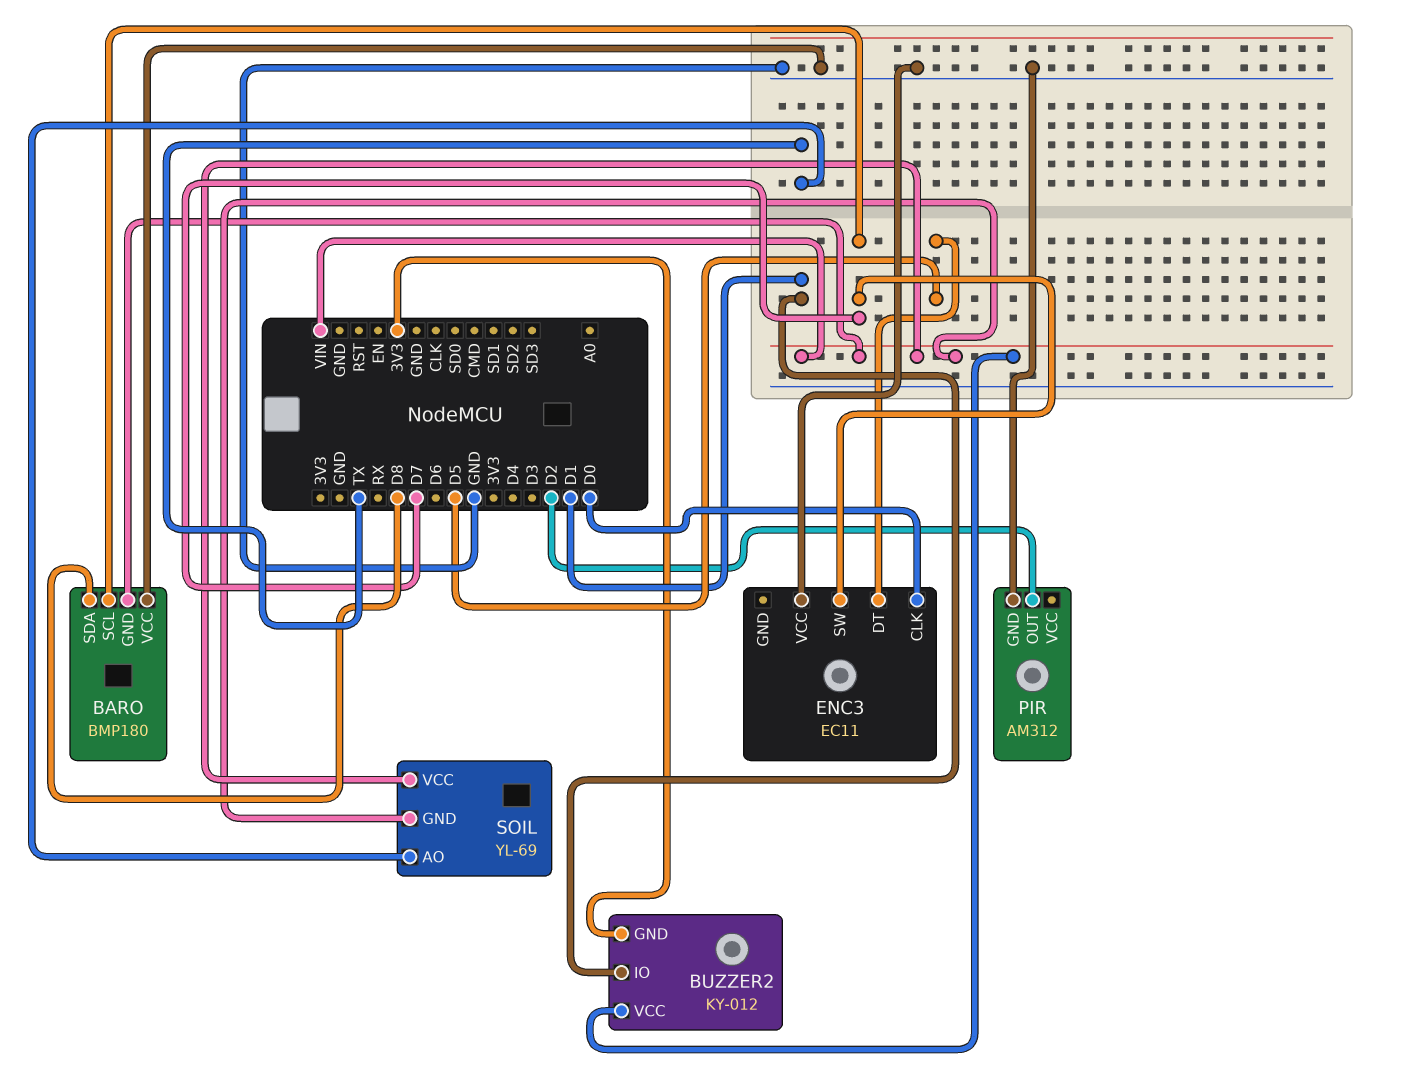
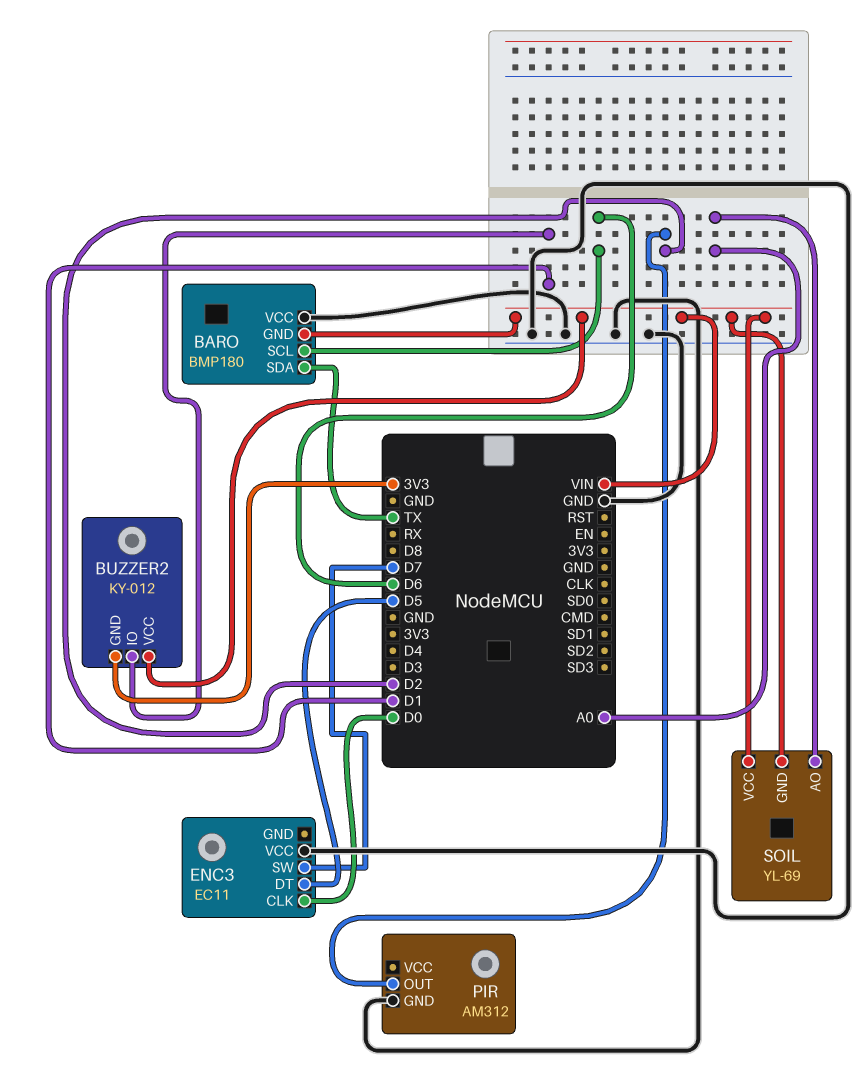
BARO pin SCL: D7 -> D6
BARO pin SDA: D8 -> TX
SOIL pin AO: TX -> A0

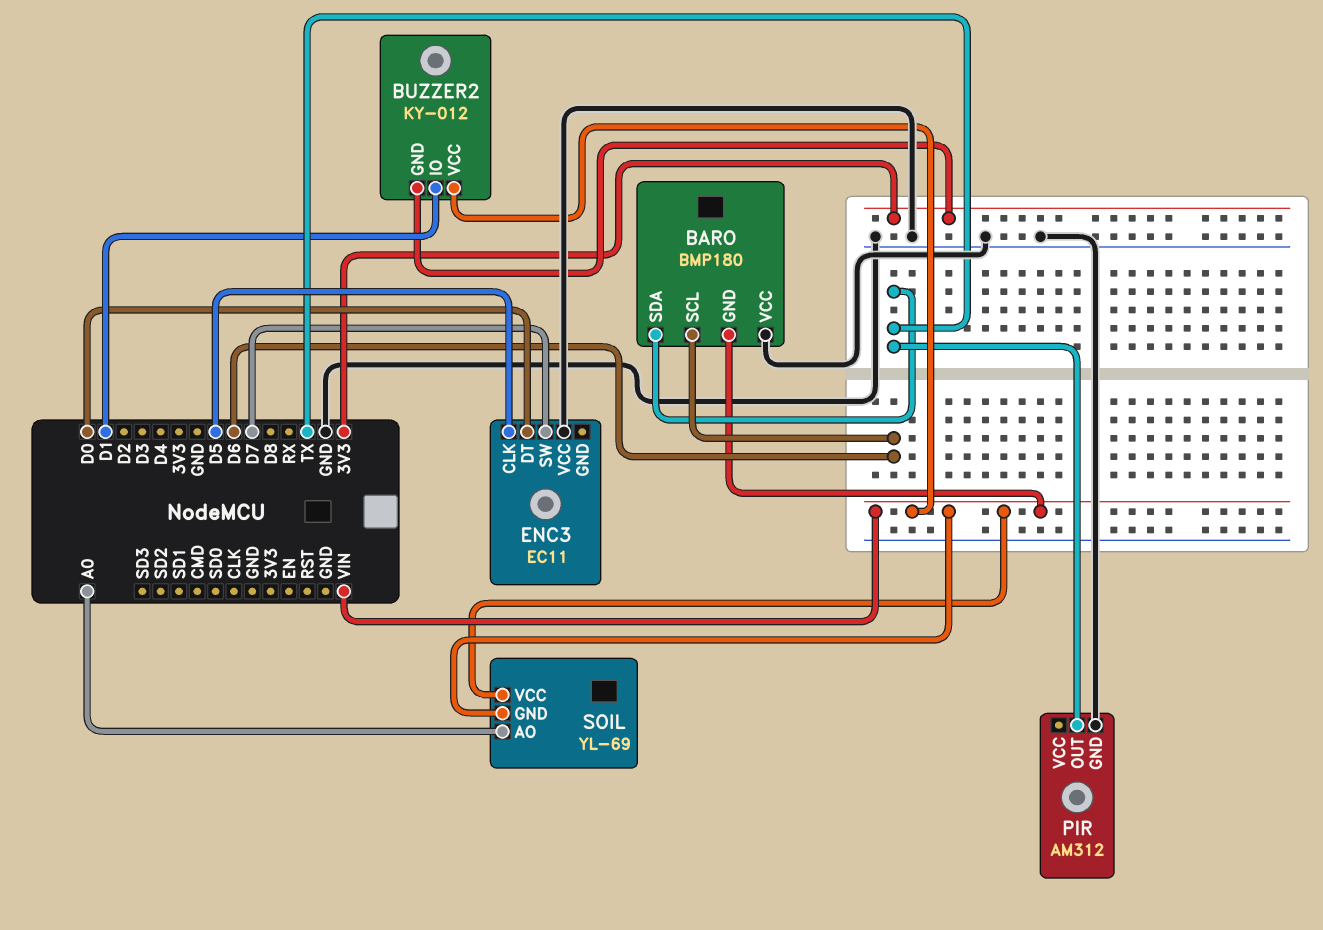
ENC3 pin CLK: D0 -> D5
ENC3 pin DT: D5 -> D0
PIR pin OUT: D2 -> TX

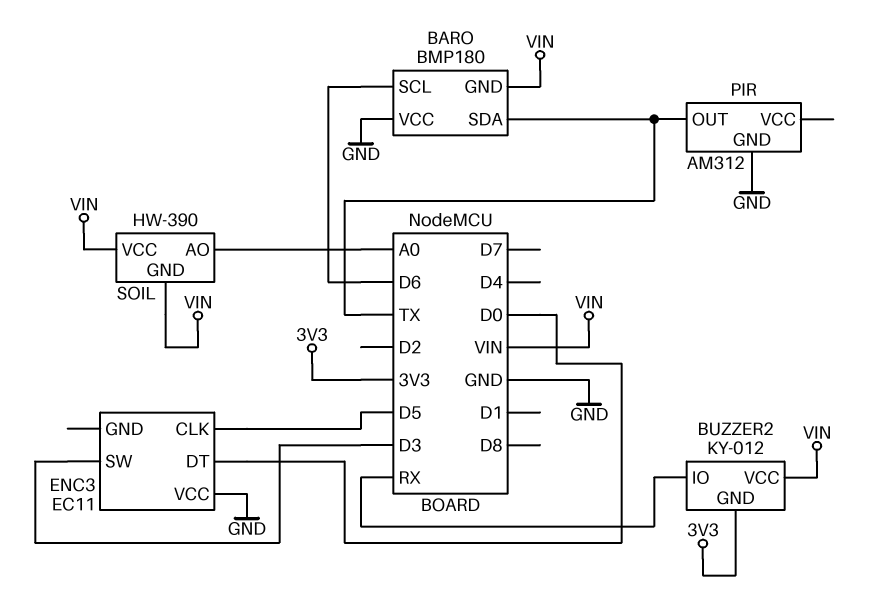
BUZZER2 pin IO: D1 -> RX
ENC3 pin SW: D7 -> D3
SOIL: YL-69 -> HW-390

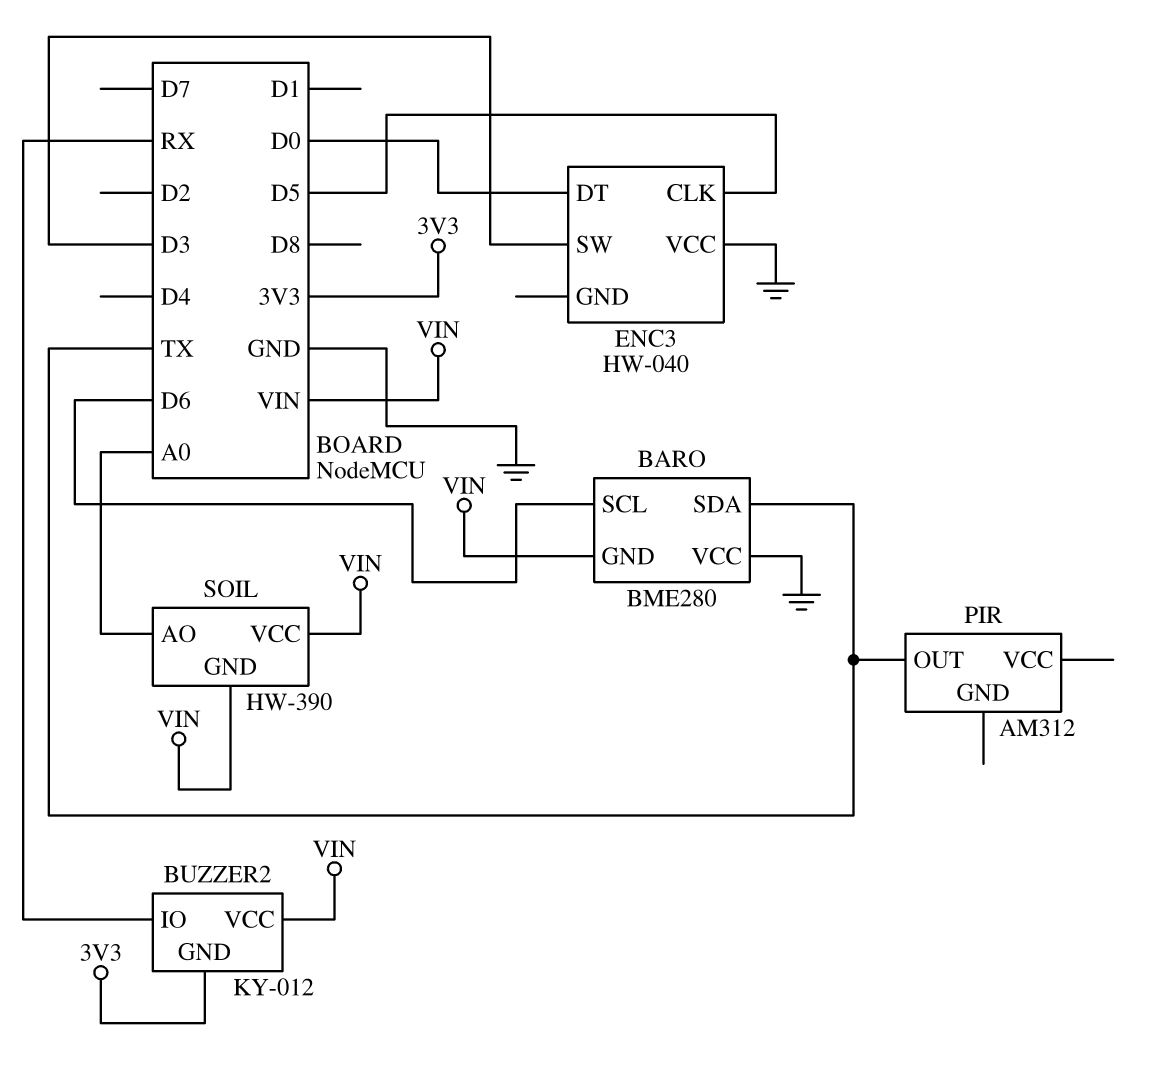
BARO: BMP180 -> BME280
ENC3: EC11 -> HW-040
PIR pin GND: GND -> none

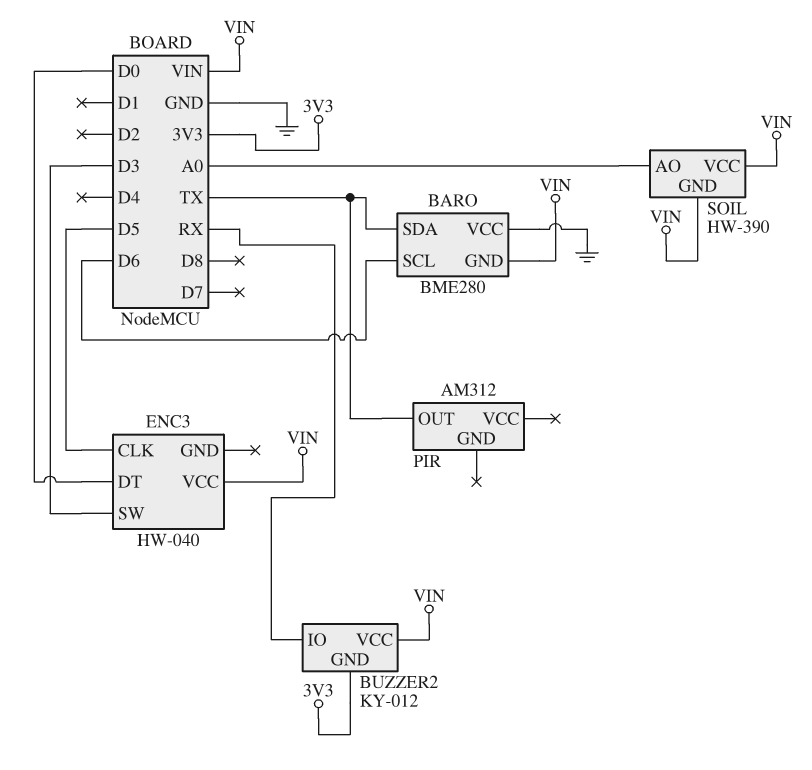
ENC3 pin VCC: GND -> VIN

